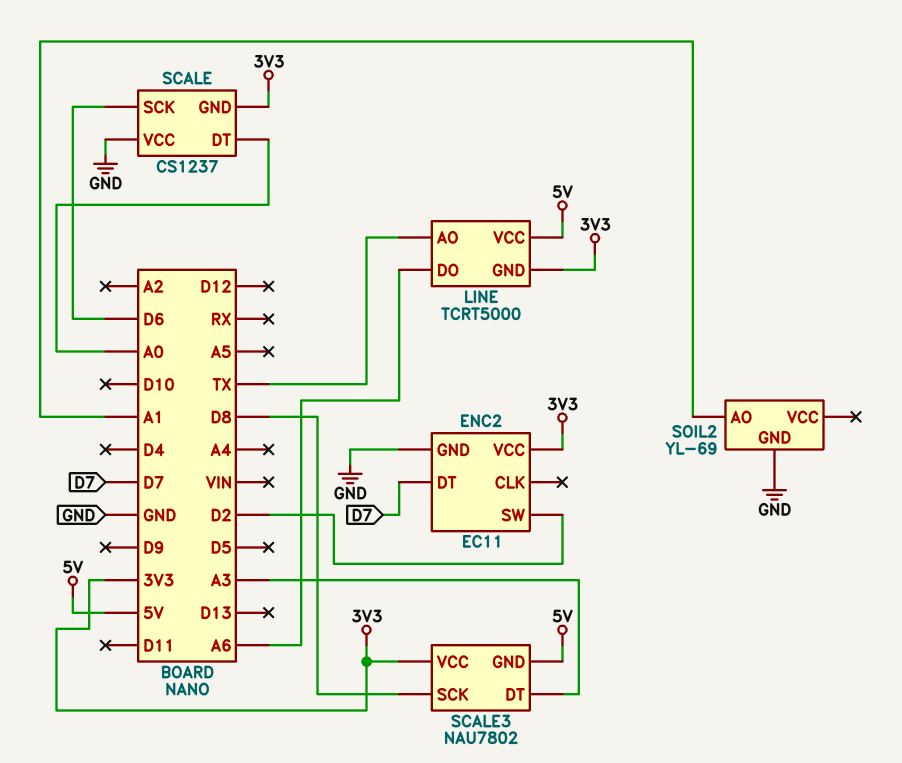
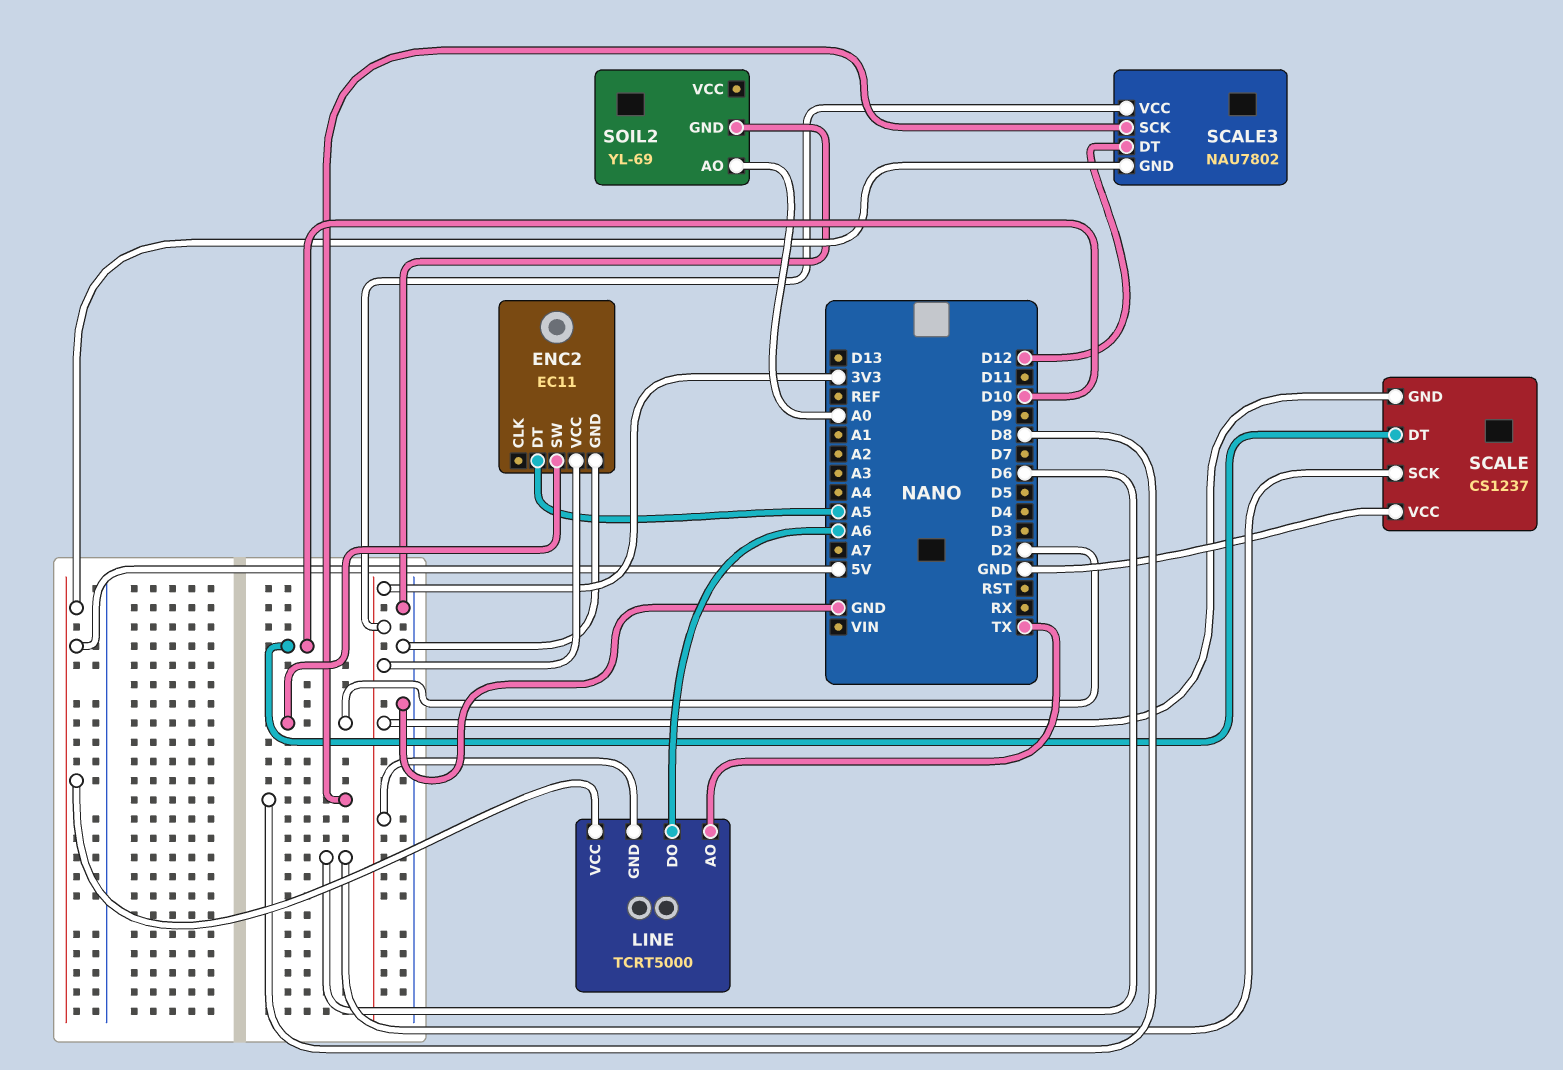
ENC2 pin DT: D7 -> A5
SCALE pin DT: A0 -> D10
SCALE3 pin DT: A3 -> D12
SOIL2 pin AO: A1 -> A0

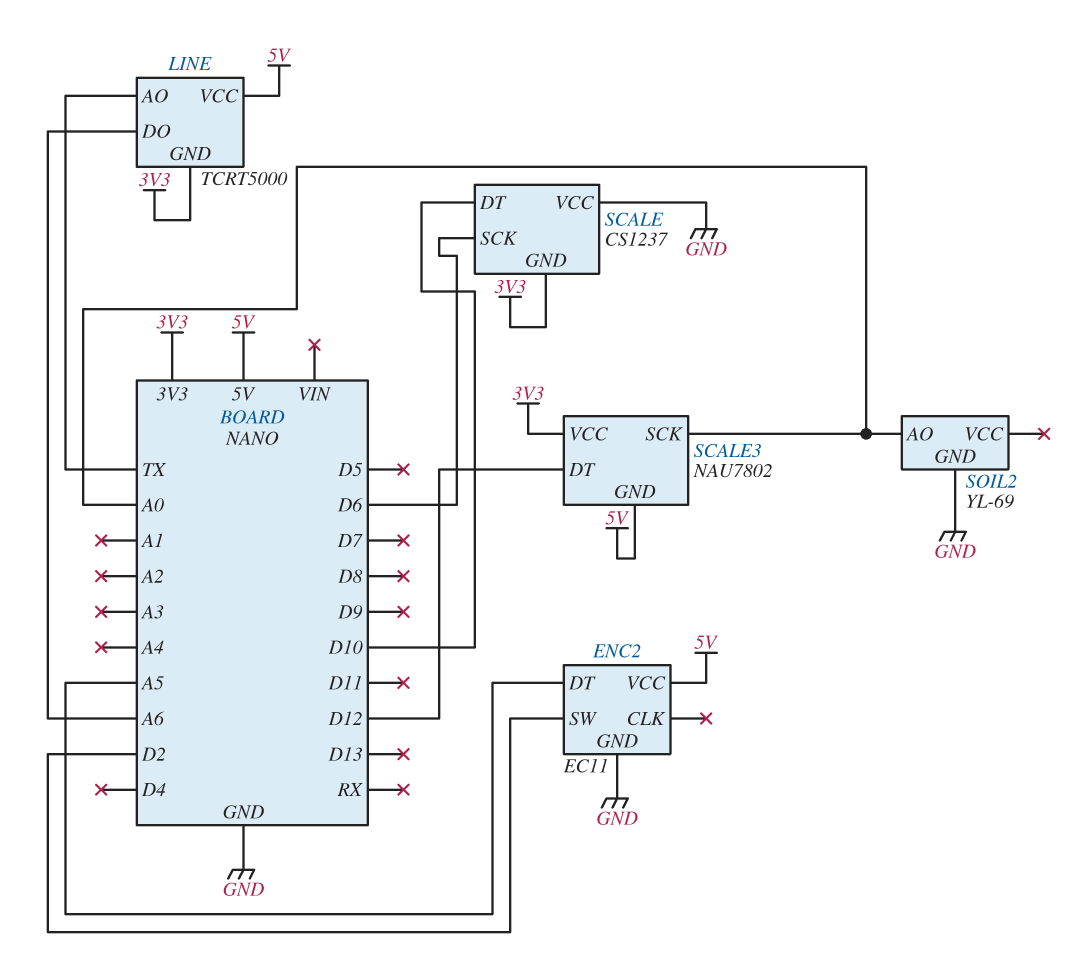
ENC2 pin VCC: 3V3 -> 5V
SCALE3 pin SCK: D8 -> A0

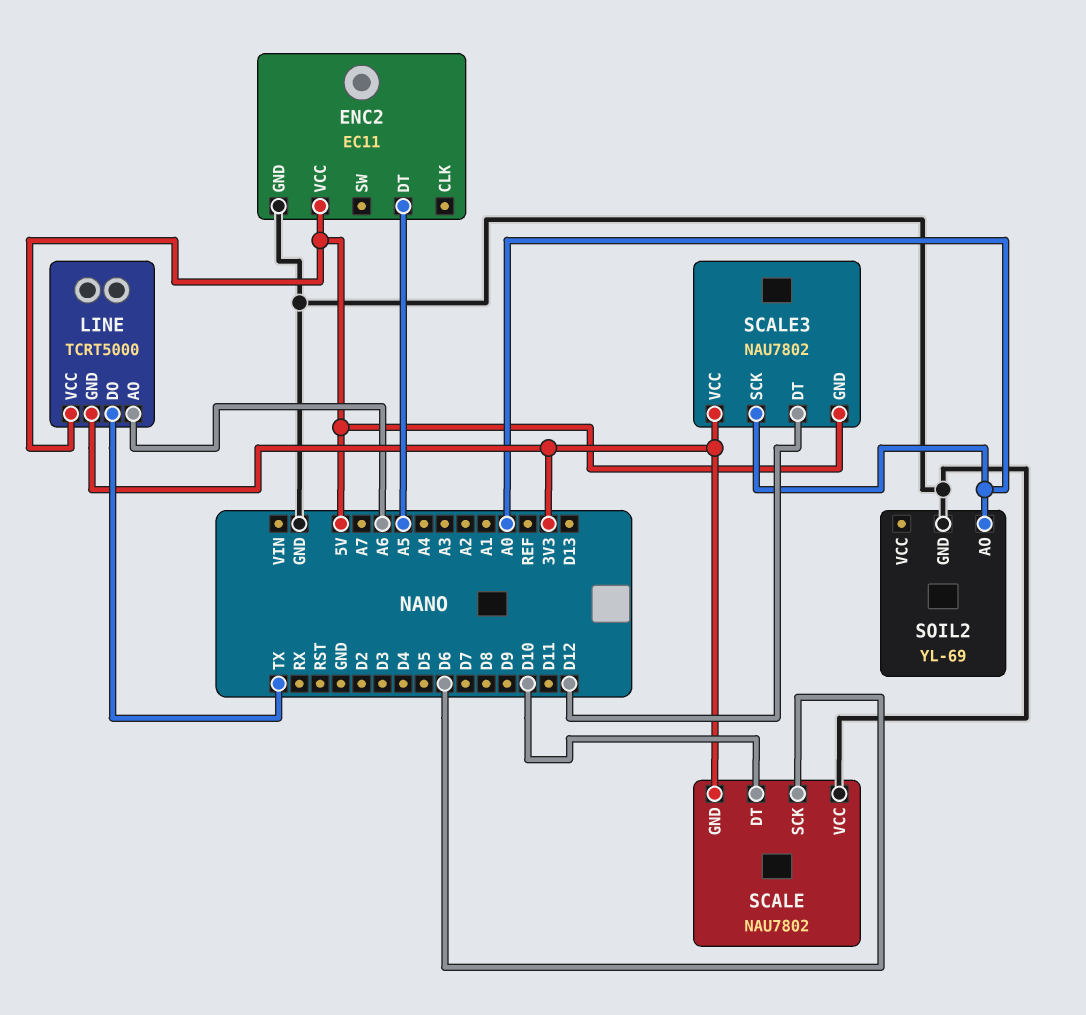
ENC2 pin SW: D2 -> none
LINE pin AO: TX -> A6
LINE pin DO: A6 -> TX
SCALE: CS1237 -> NAU7802

